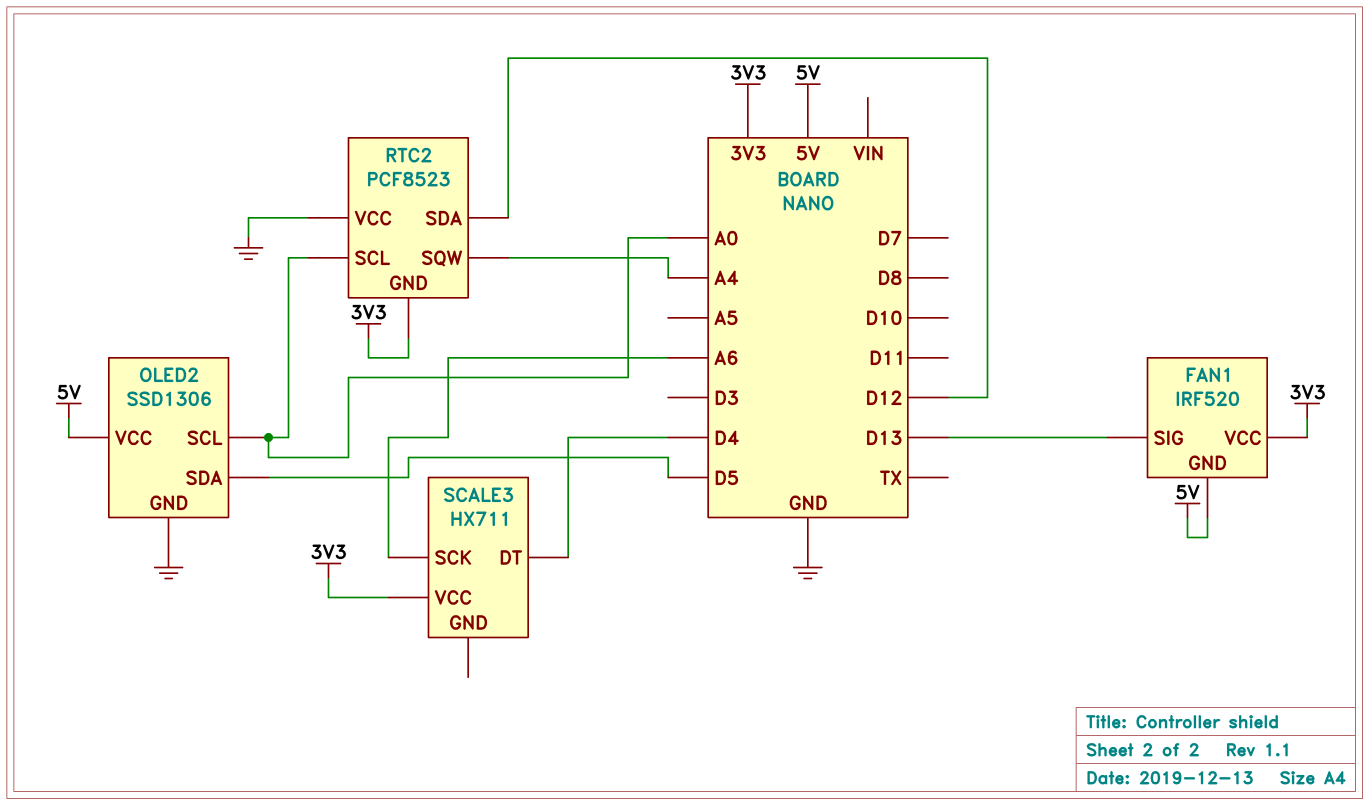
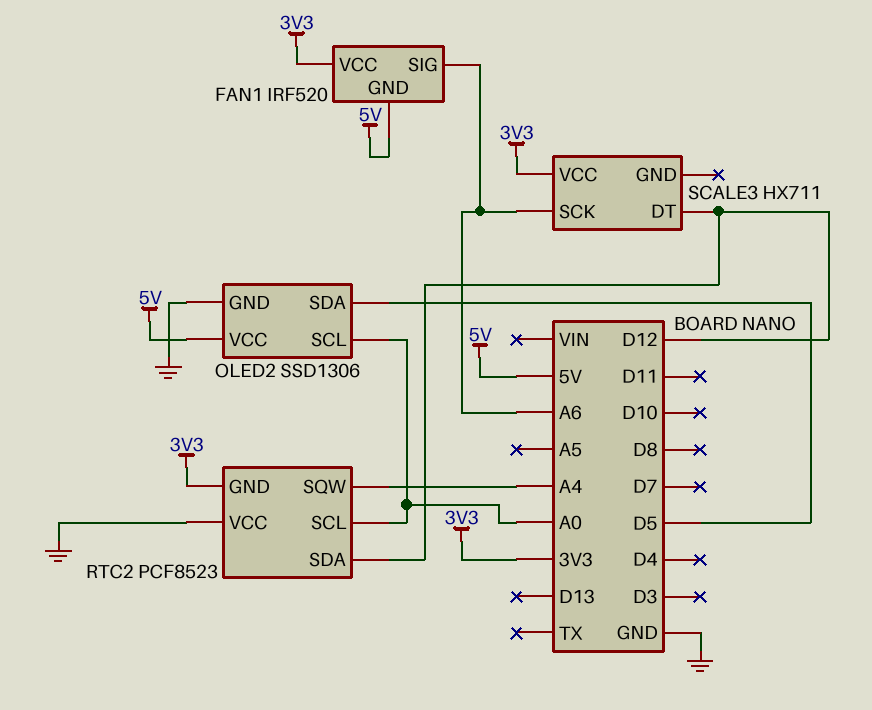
FAN1 pin SIG: D13 -> A6
SCALE3 pin DT: D4 -> D12

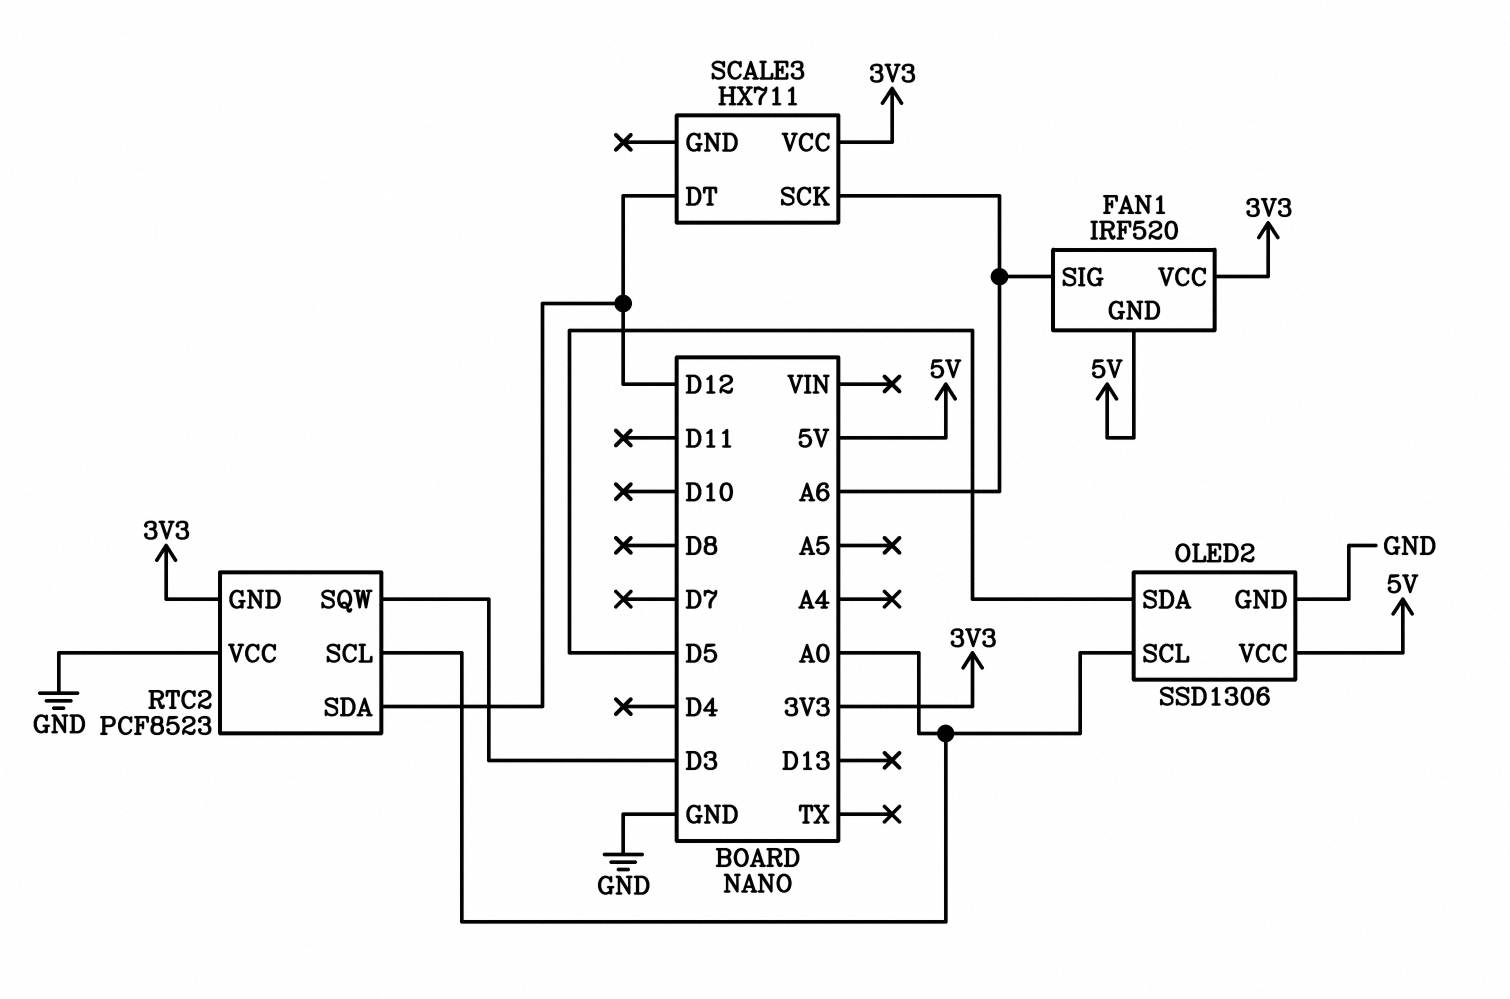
RTC2 pin SQW: A4 -> D3

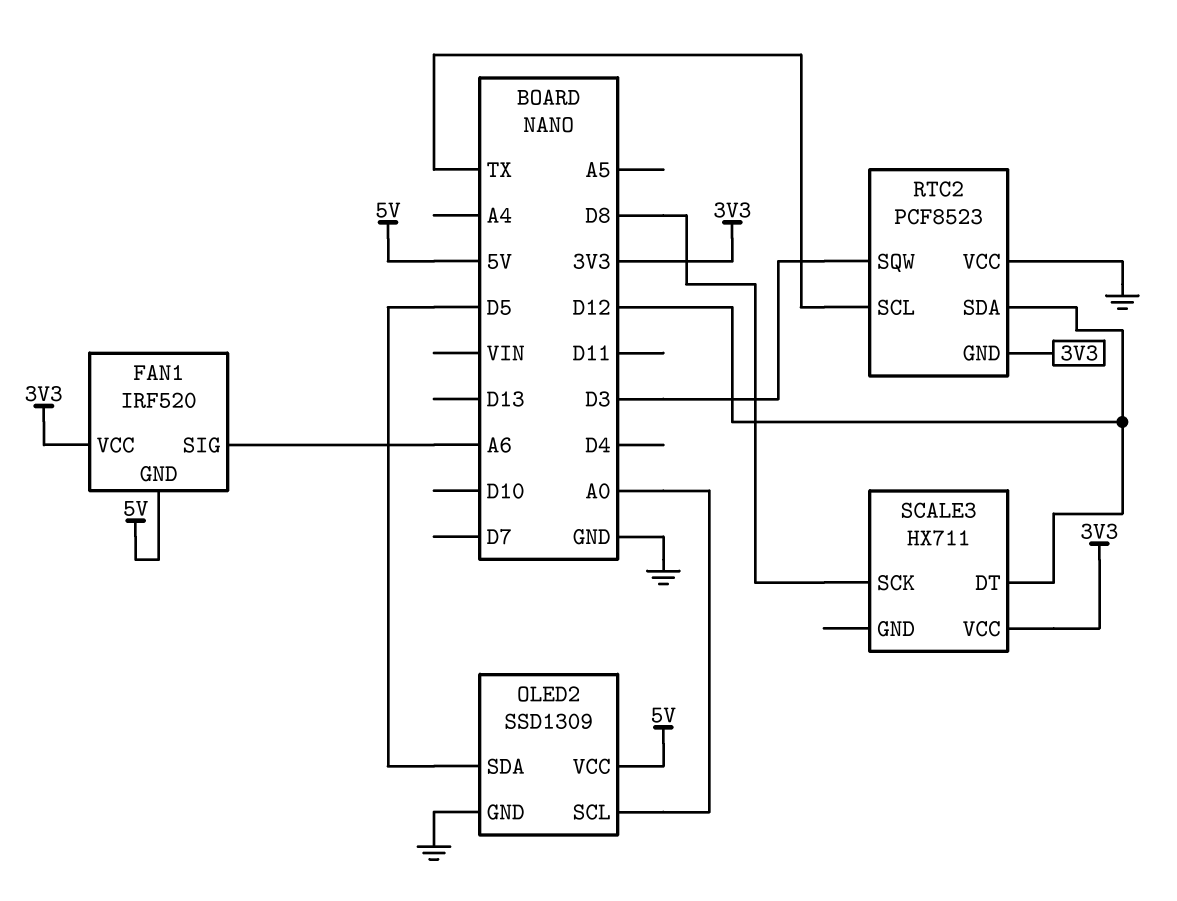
OLED2: SSD1306 -> SSD1309
RTC2 pin SCL: A0 -> TX
SCALE3 pin SCK: A6 -> D8

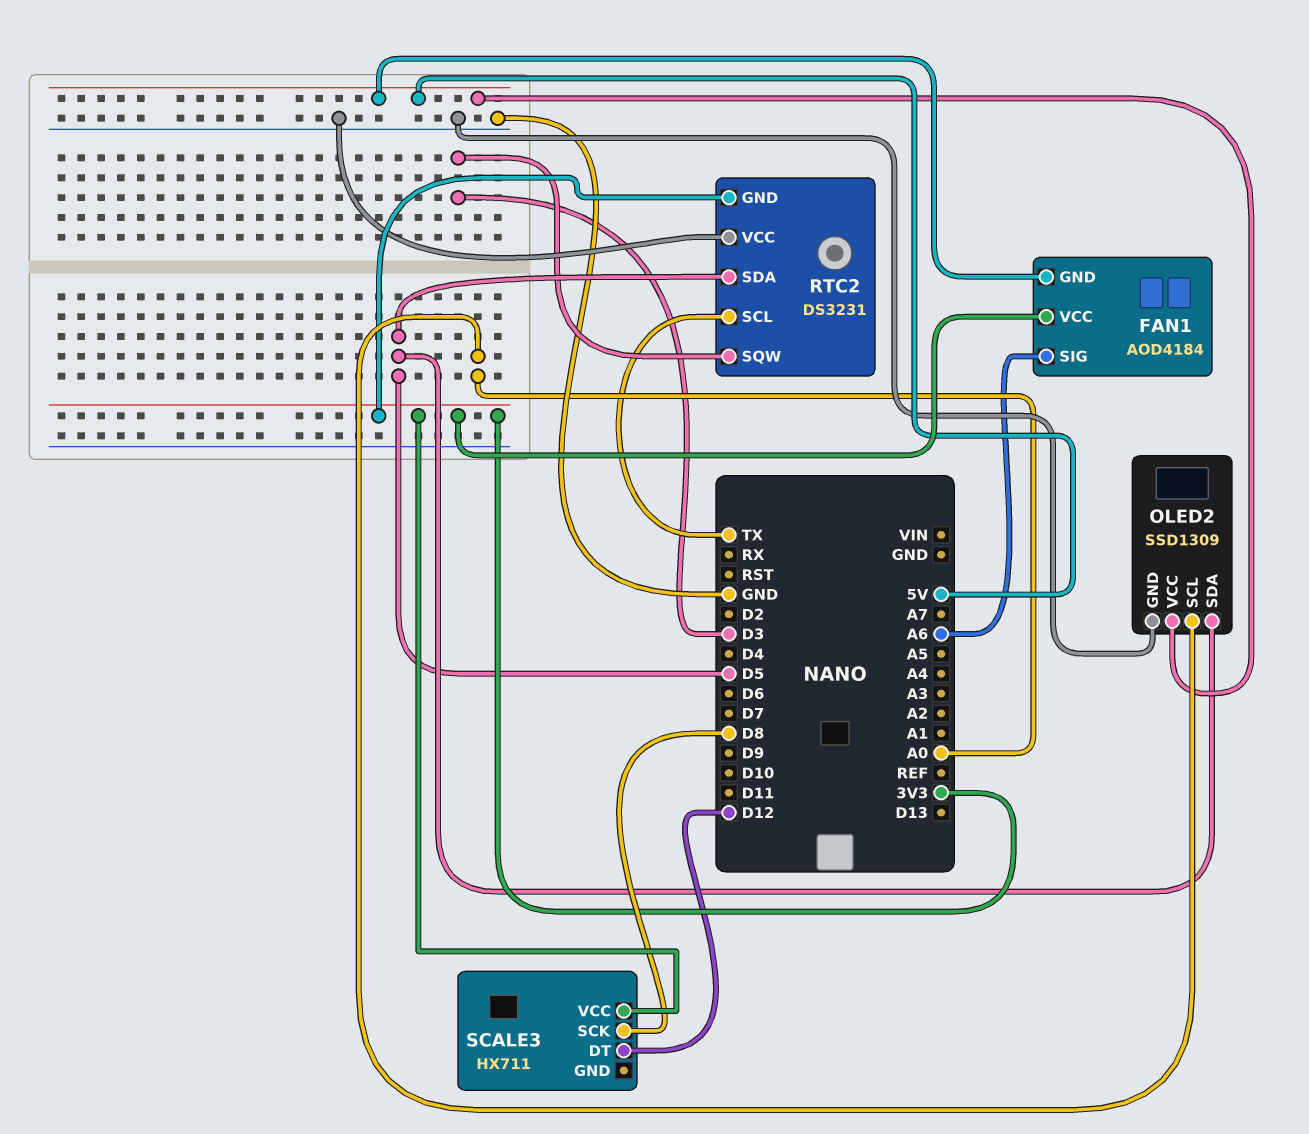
FAN1: IRF520 -> AOD4184
RTC2: PCF8523 -> DS3231
RTC2 pin SDA: D12 -> D5

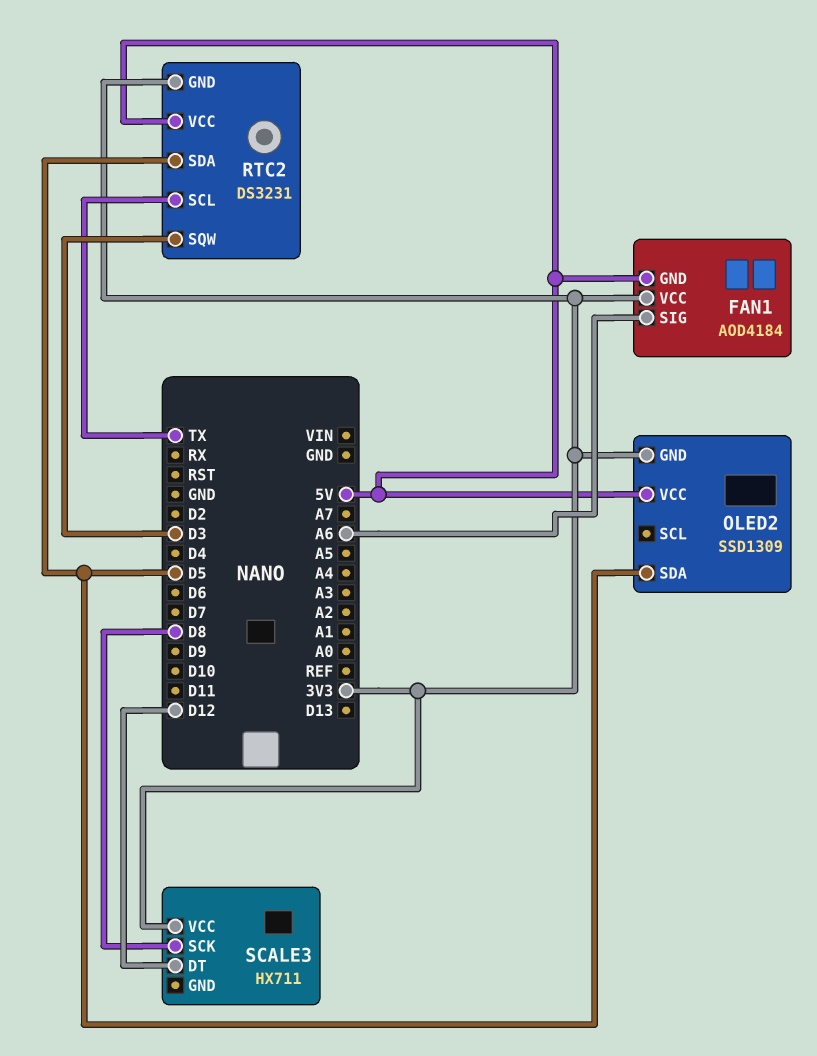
OLED2 pin GND: GND -> 3V3
OLED2 pin SCL: A0 -> none
RTC2 pin VCC: GND -> 5V

